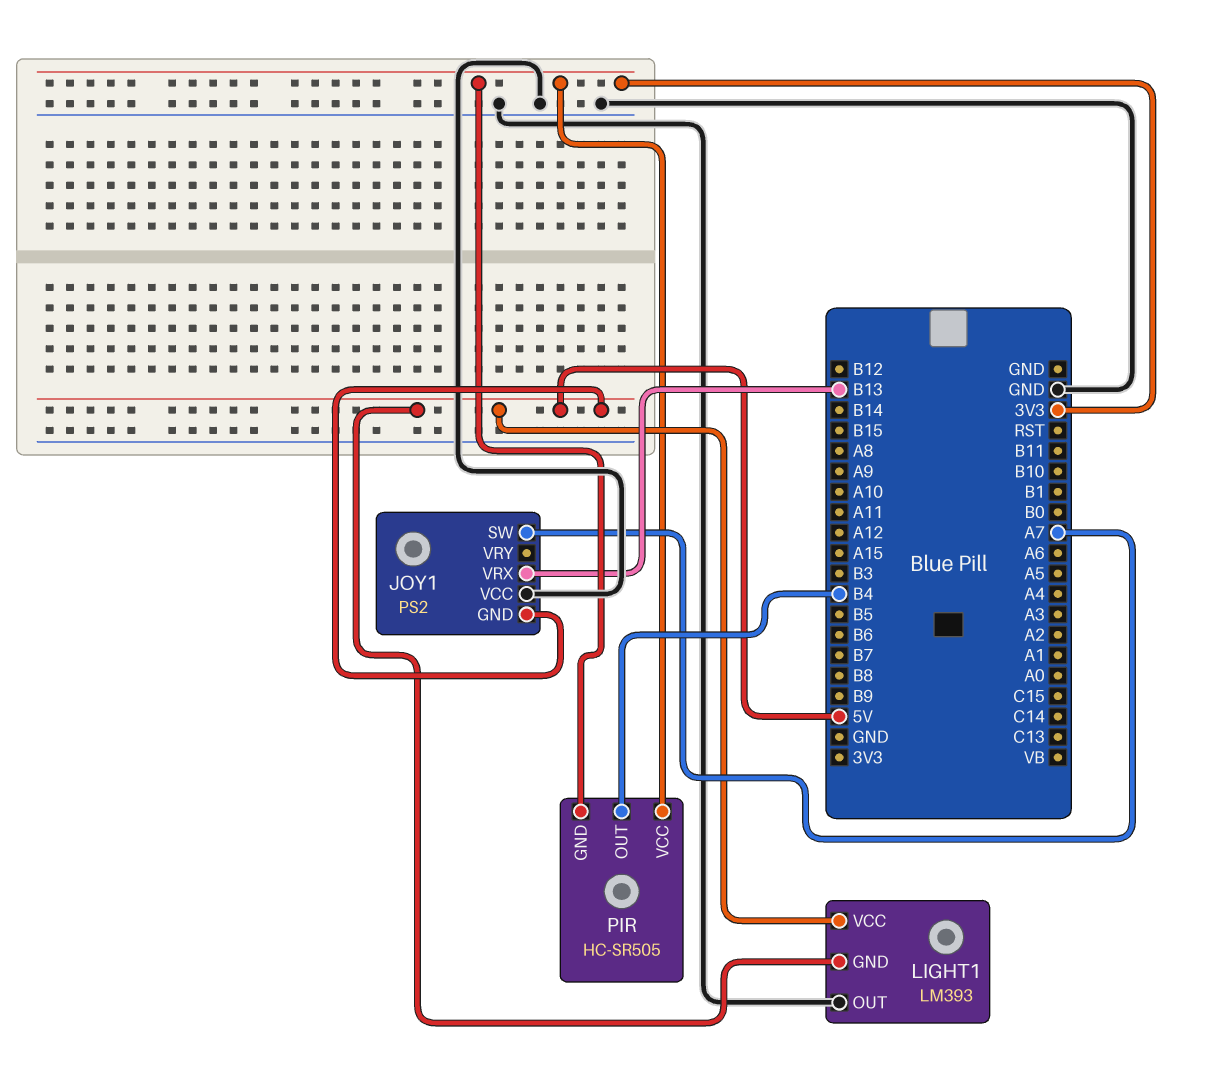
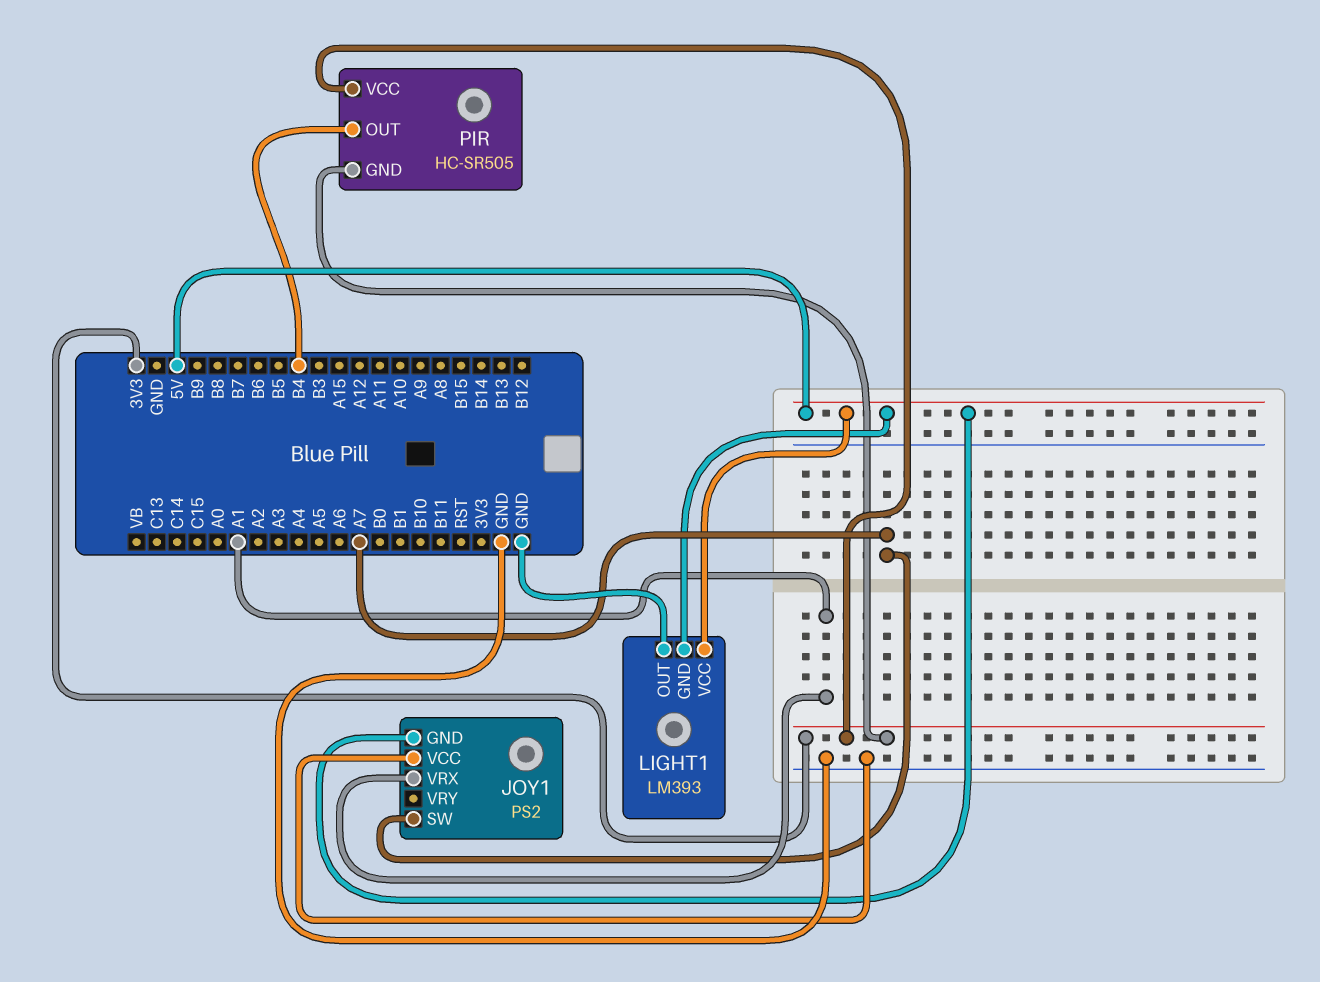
JOY1 pin VRX: B13 -> A1

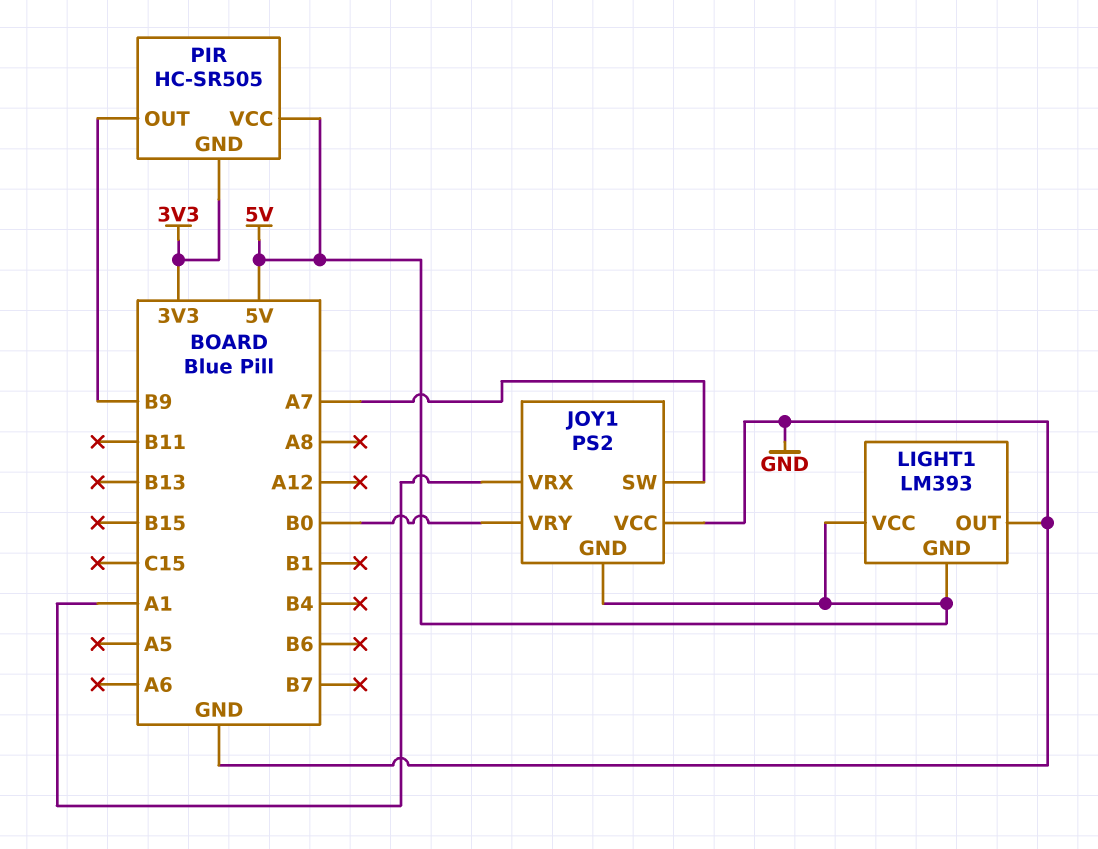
JOY1 pin VRY: none -> B0
PIR pin OUT: B4 -> B9
PIR pin VCC: 3V3 -> 5V

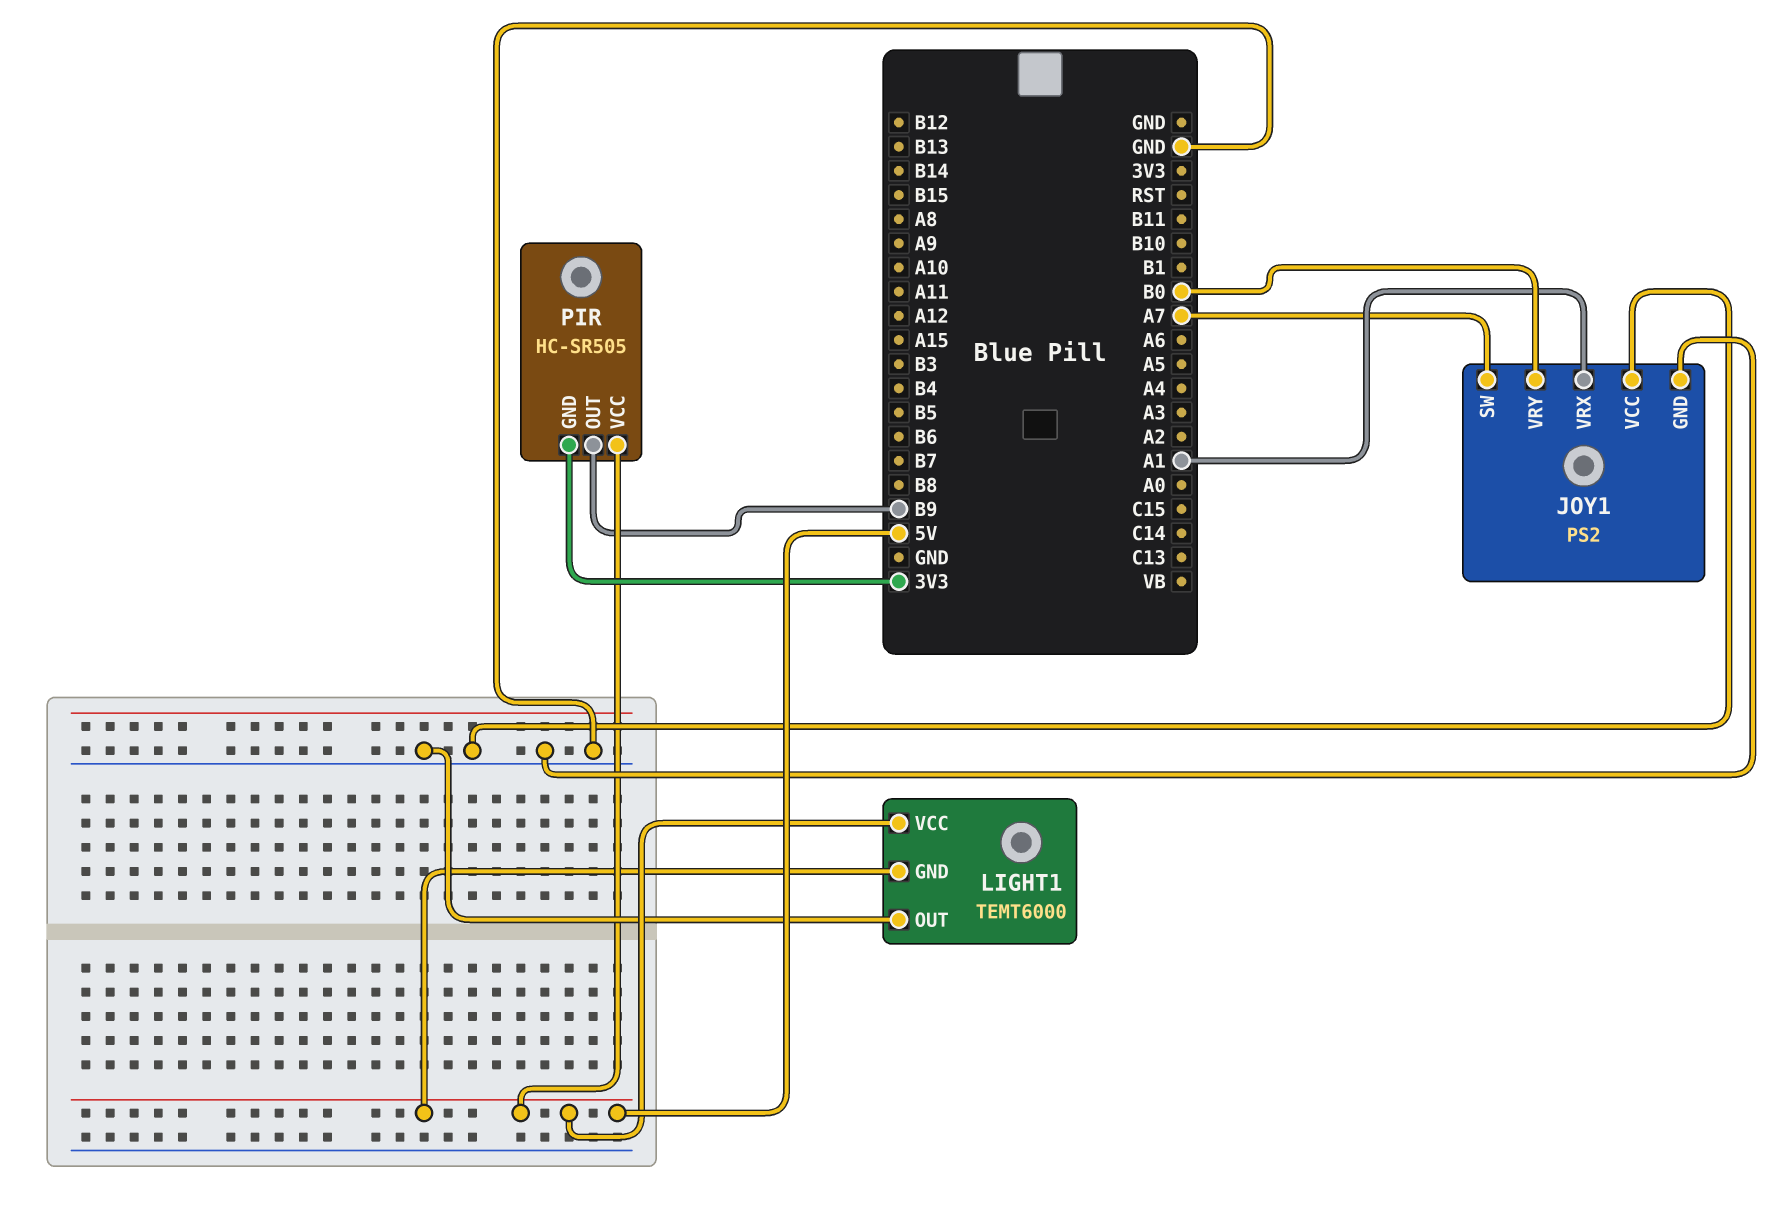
JOY1 pin GND: 5V -> GND
LIGHT1: LM393 -> TEMT6000

